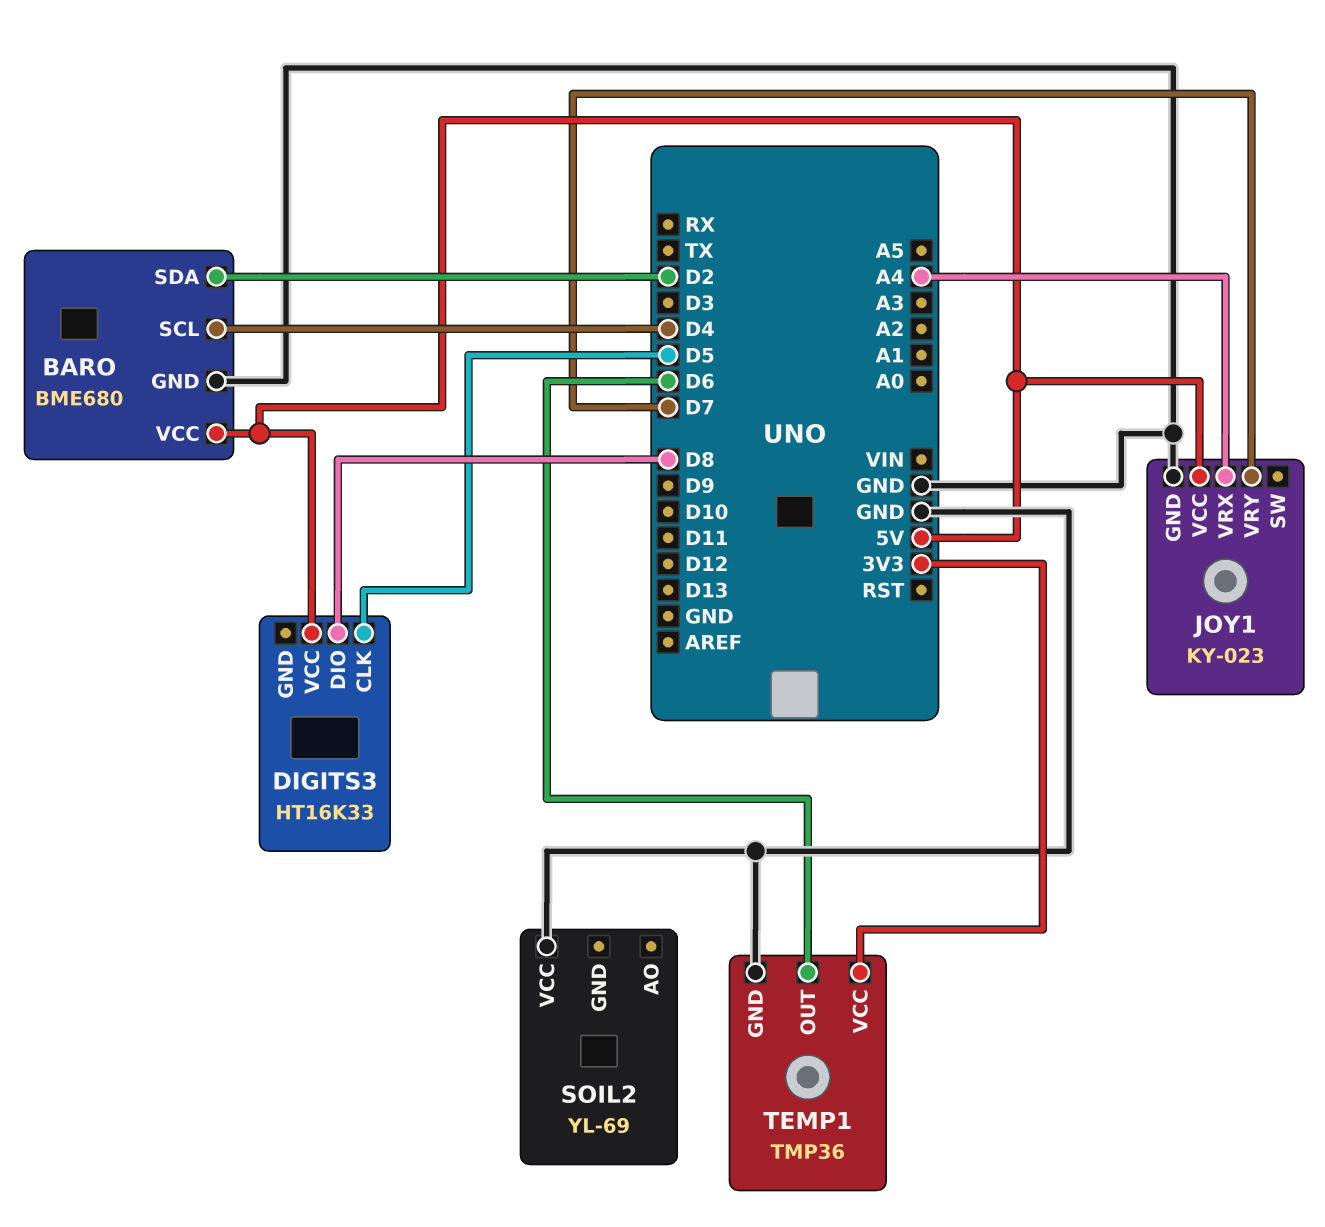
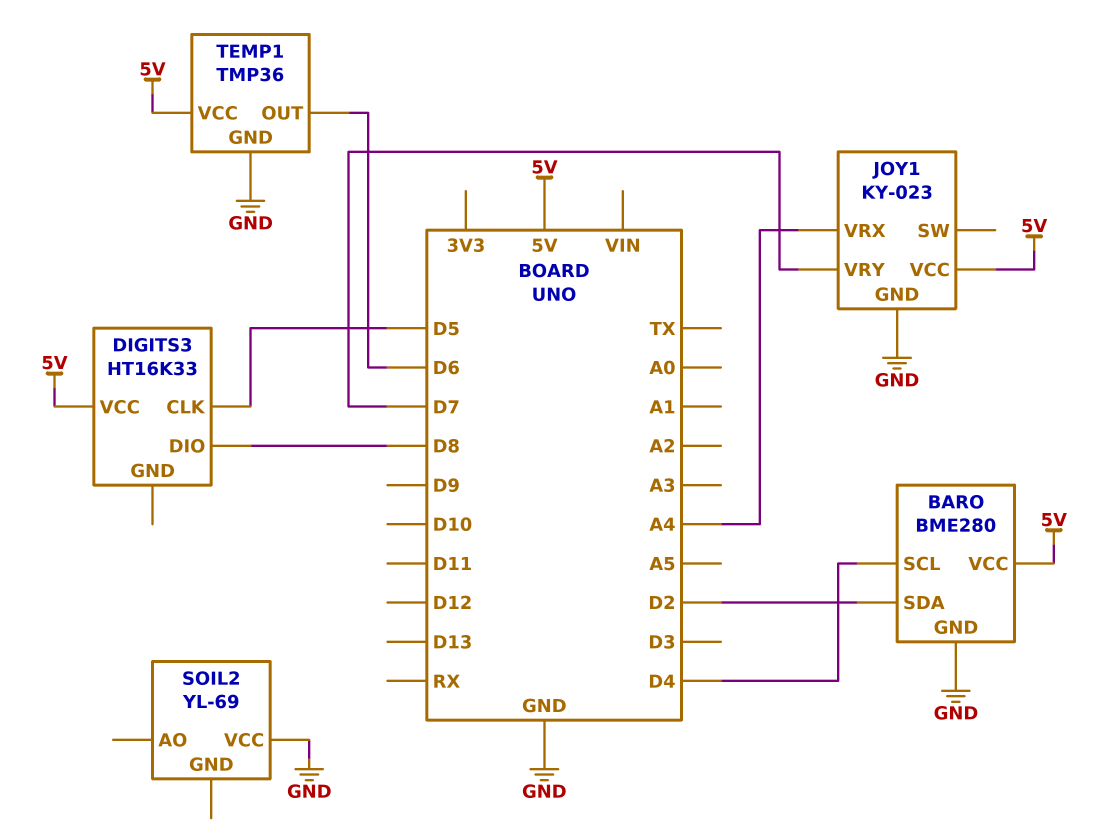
BARO: BME680 -> BME280
TEMP1 pin VCC: 3V3 -> 5V

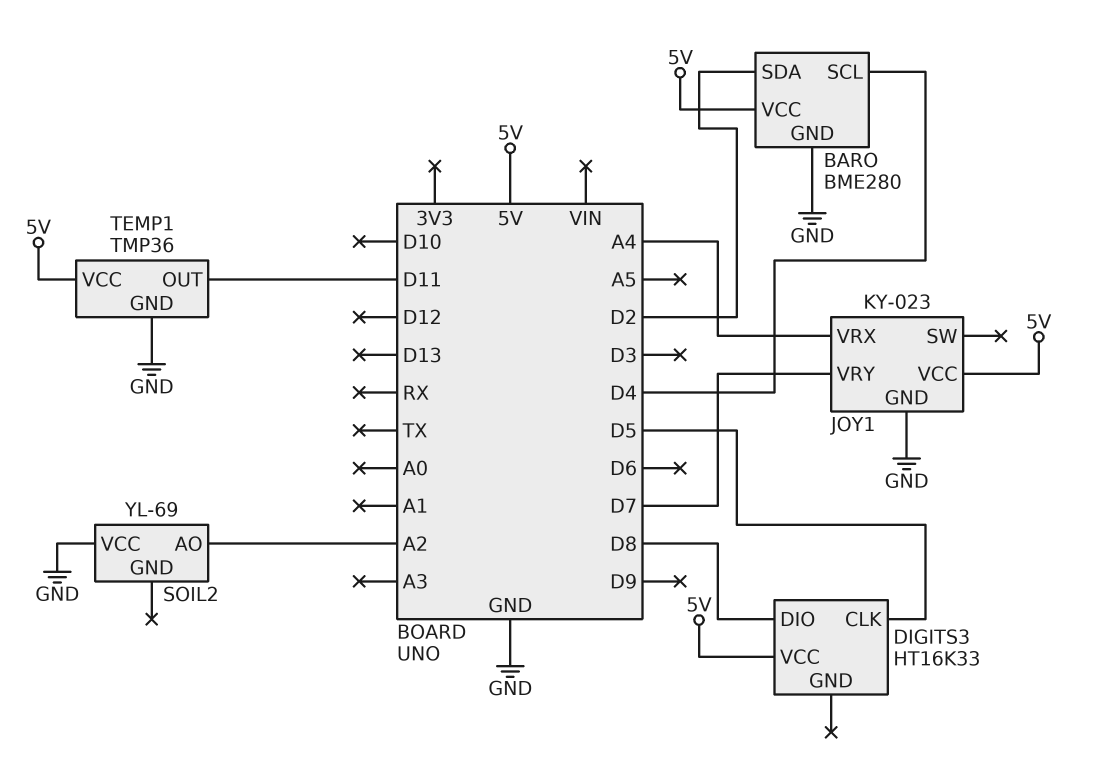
SOIL2 pin AO: none -> A2
TEMP1 pin OUT: D6 -> D11

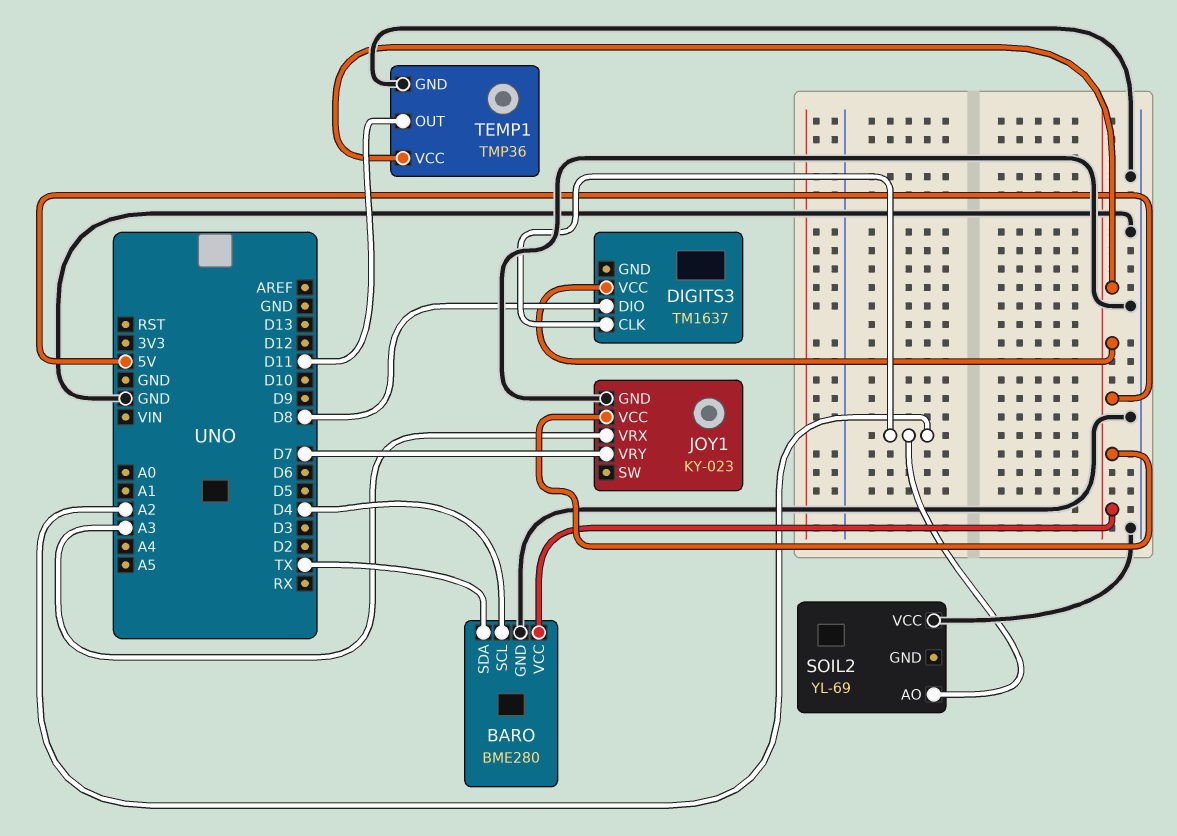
BARO pin SDA: D2 -> TX
DIGITS3: HT16K33 -> TM1637
DIGITS3 pin CLK: D5 -> A2
JOY1 pin VRX: A4 -> A3

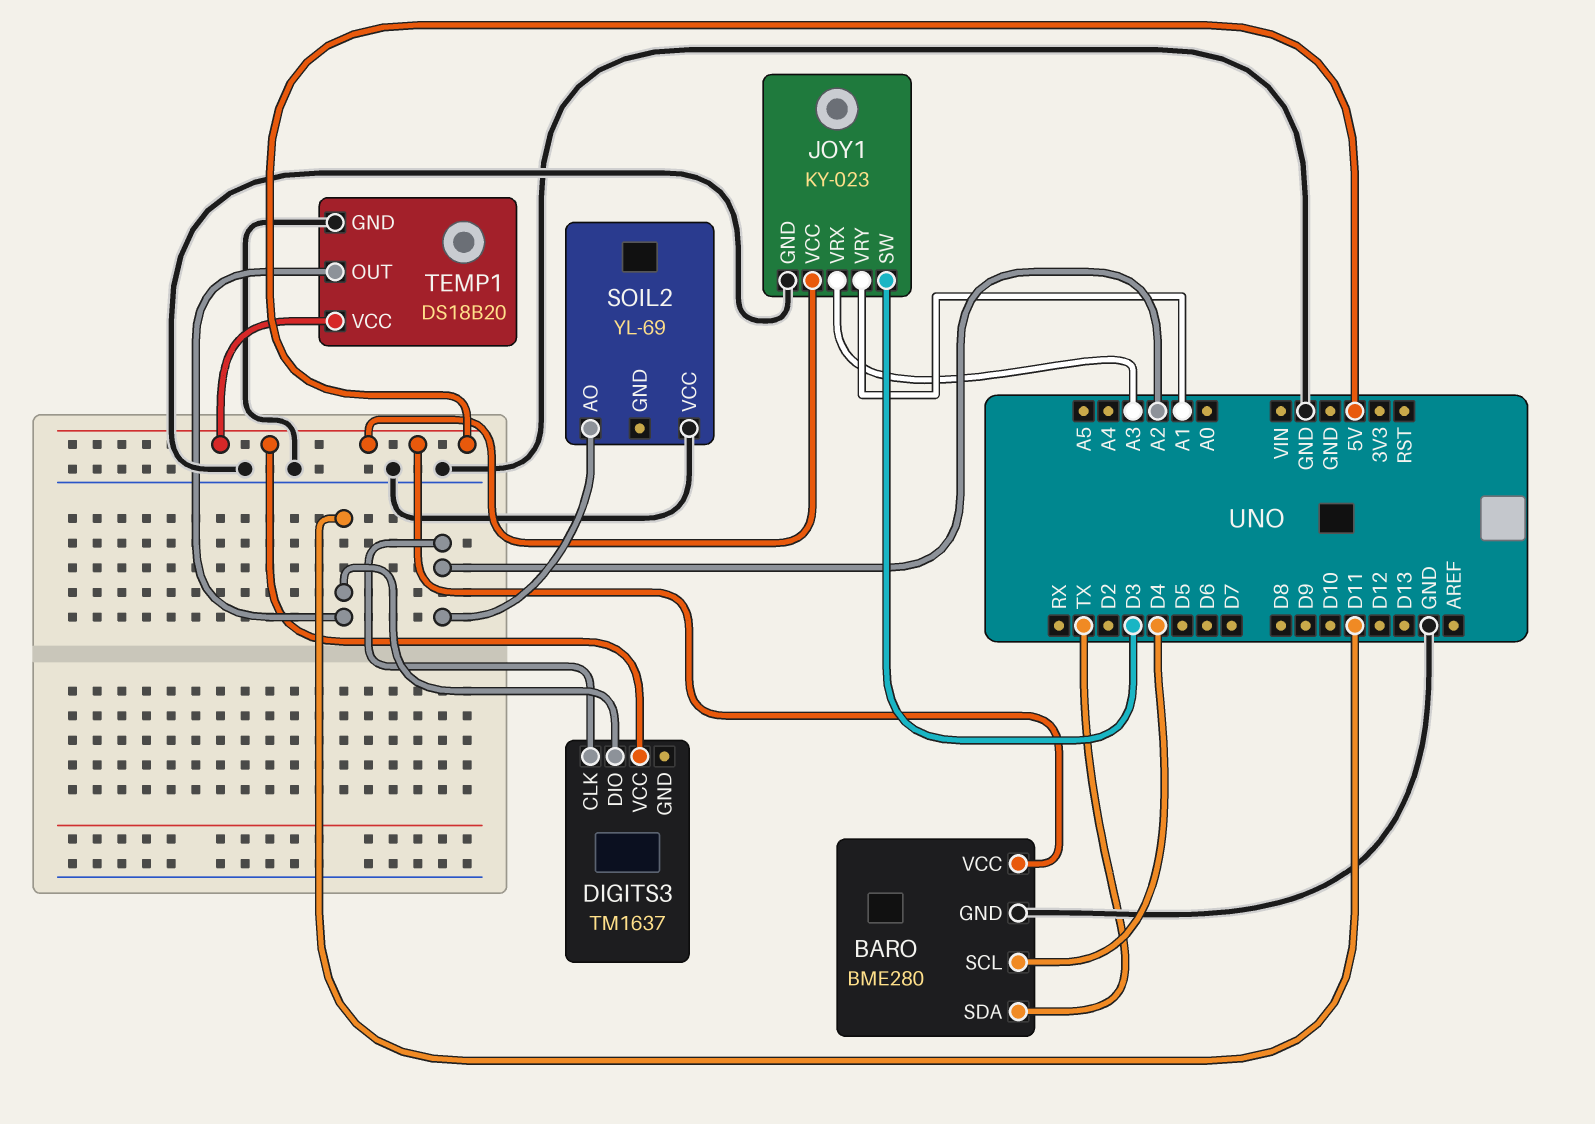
DIGITS3 pin DIO: D8 -> D11
JOY1 pin SW: none -> D3
JOY1 pin VRY: D7 -> A1
TEMP1: TMP36 -> DS18B20

